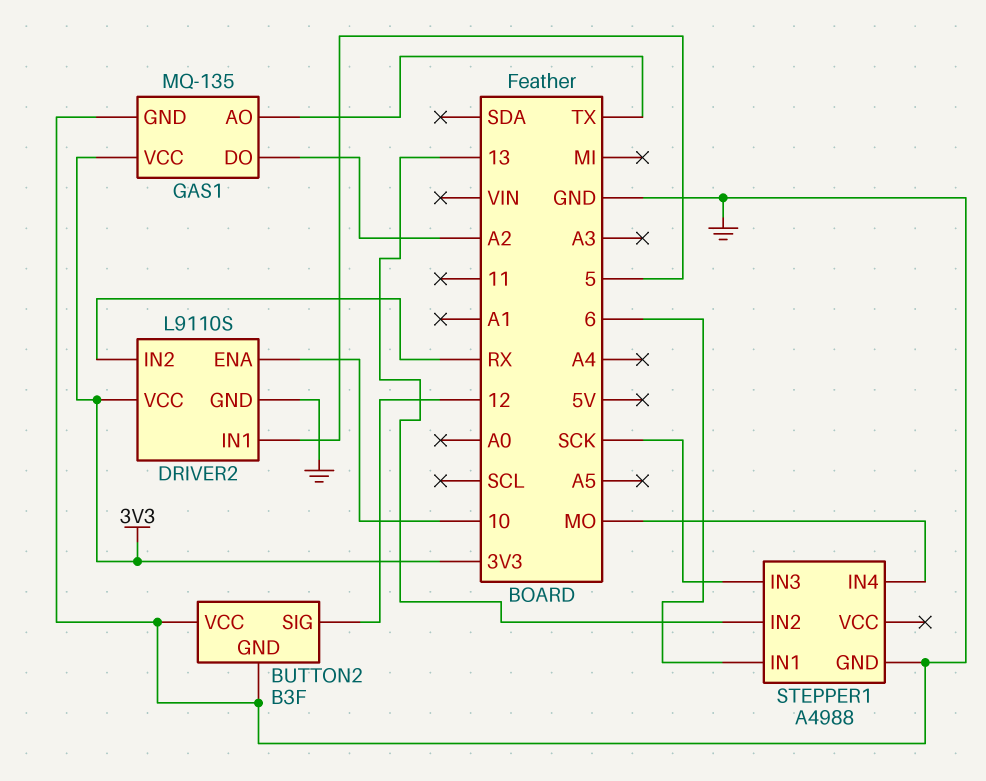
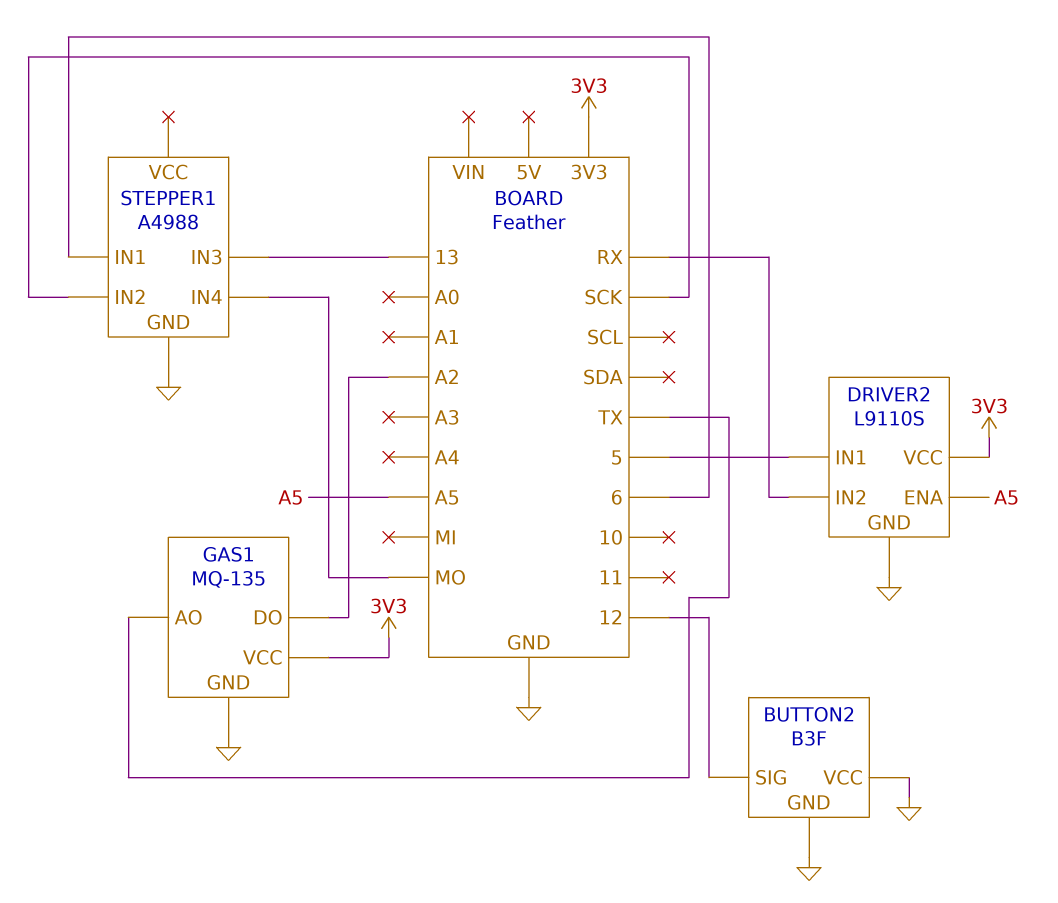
DRIVER2 pin ENA: 10 -> A5
STEPPER1 pin IN2: 13 -> SCK
STEPPER1 pin IN3: SCK -> 13

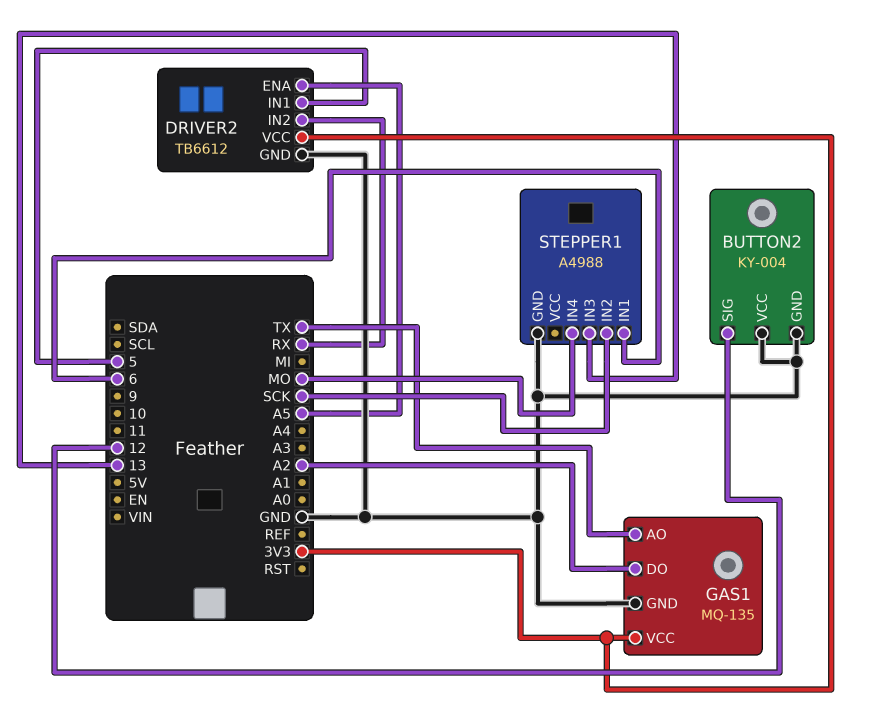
BUTTON2: B3F -> KY-004
DRIVER2: L9110S -> TB6612

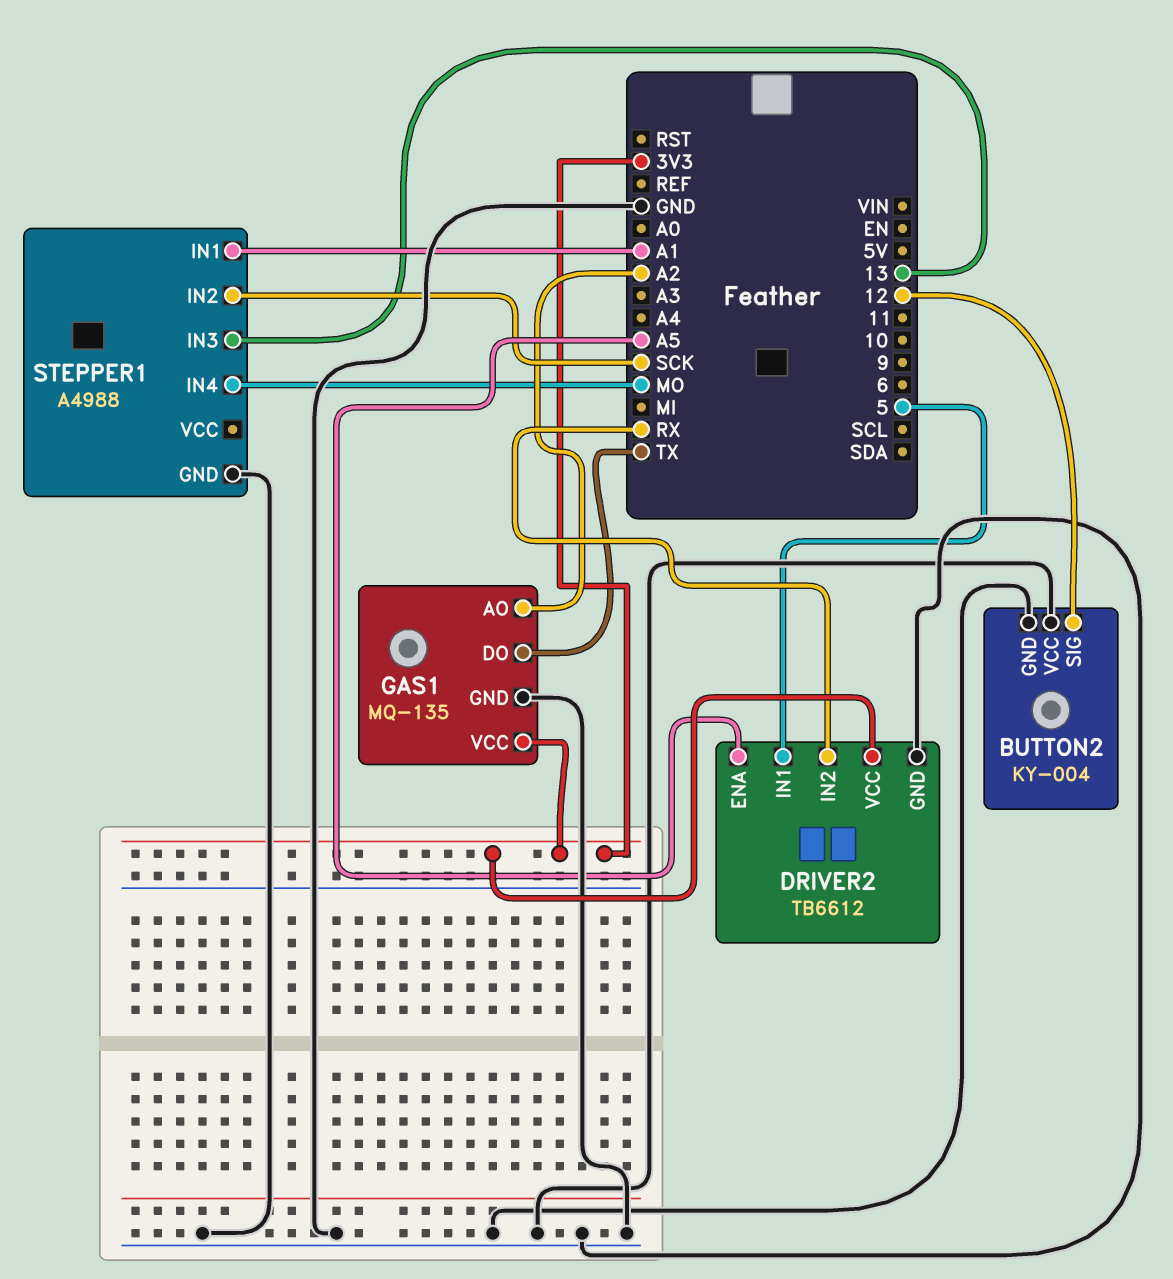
GAS1 pin AO: TX -> A2
GAS1 pin DO: A2 -> TX
STEPPER1 pin IN1: 6 -> A1

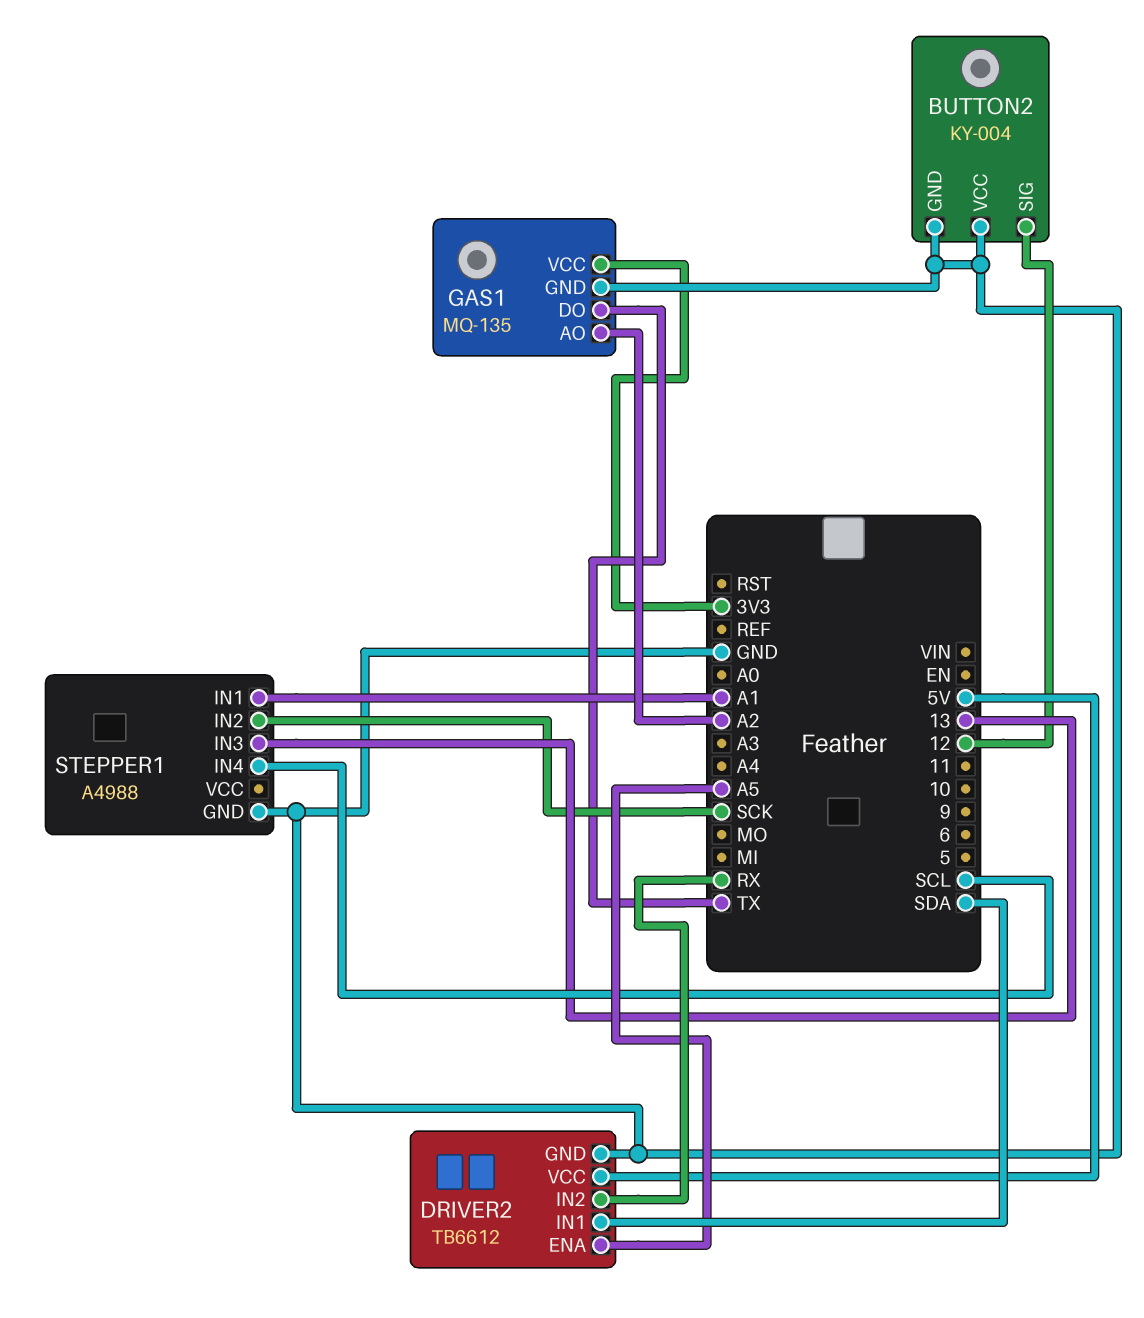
DRIVER2 pin IN1: 5 -> SDA
DRIVER2 pin VCC: 3V3 -> 5V
STEPPER1 pin IN4: MO -> SCL

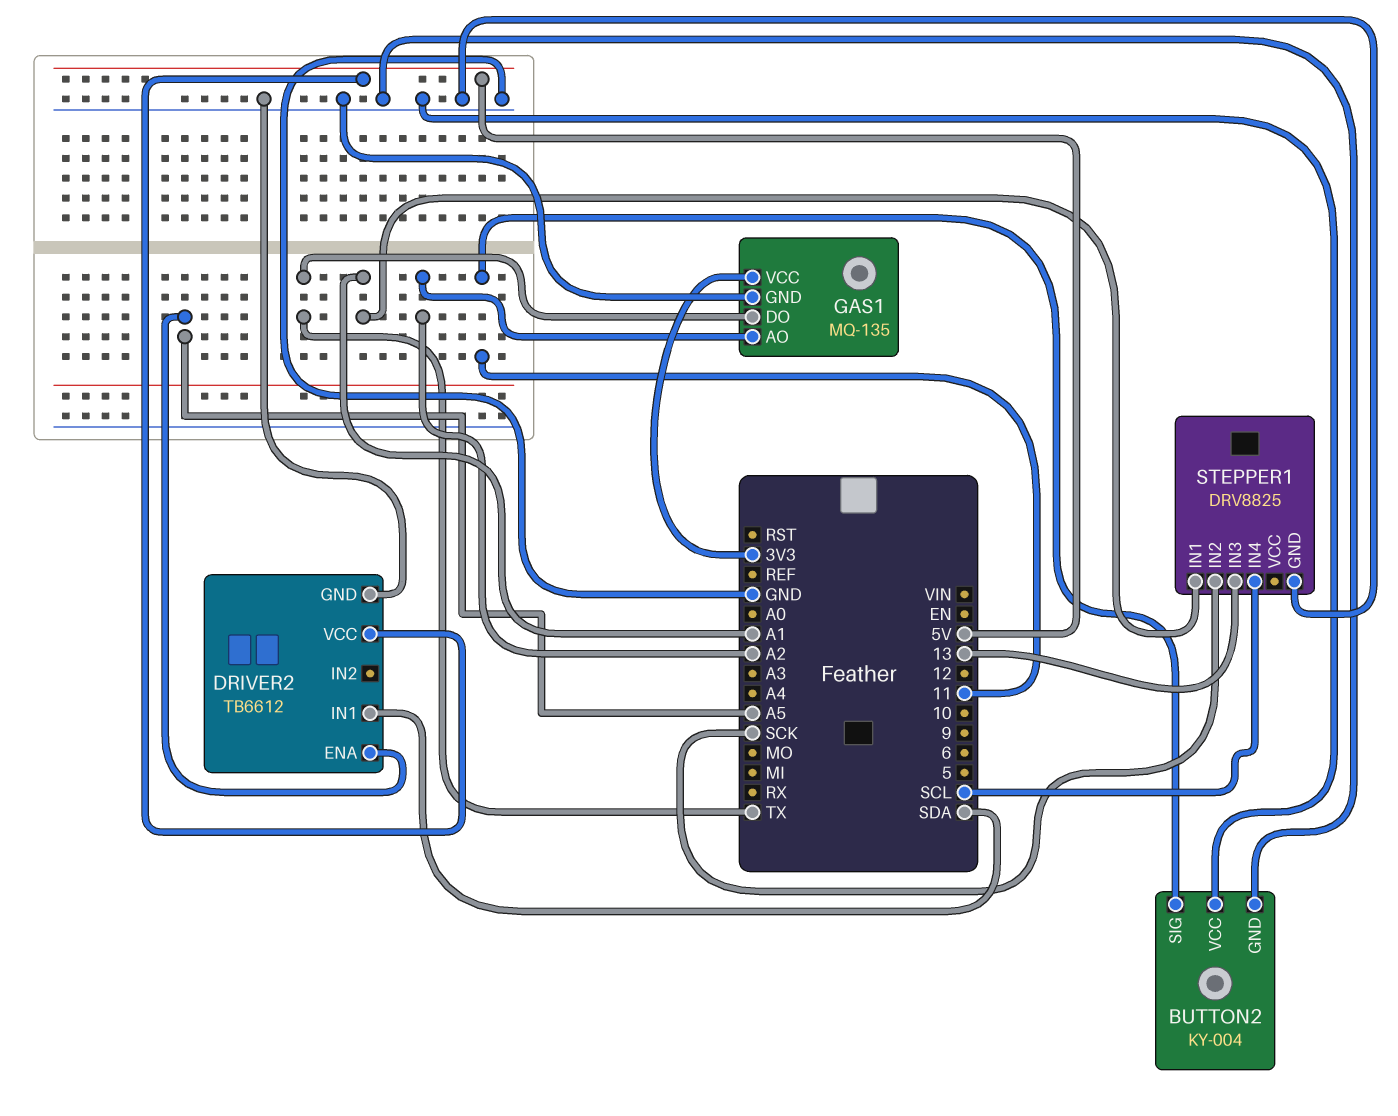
BUTTON2 pin SIG: 12 -> 11
DRIVER2 pin IN2: RX -> none
STEPPER1: A4988 -> DRV8825

